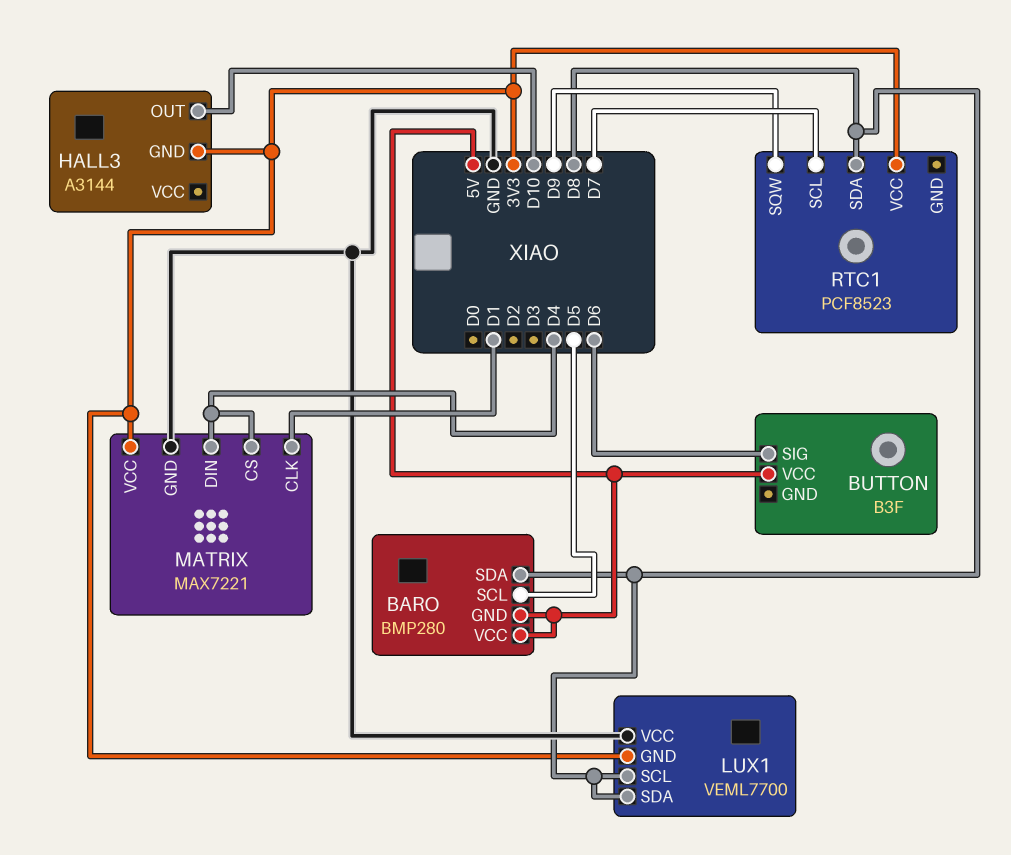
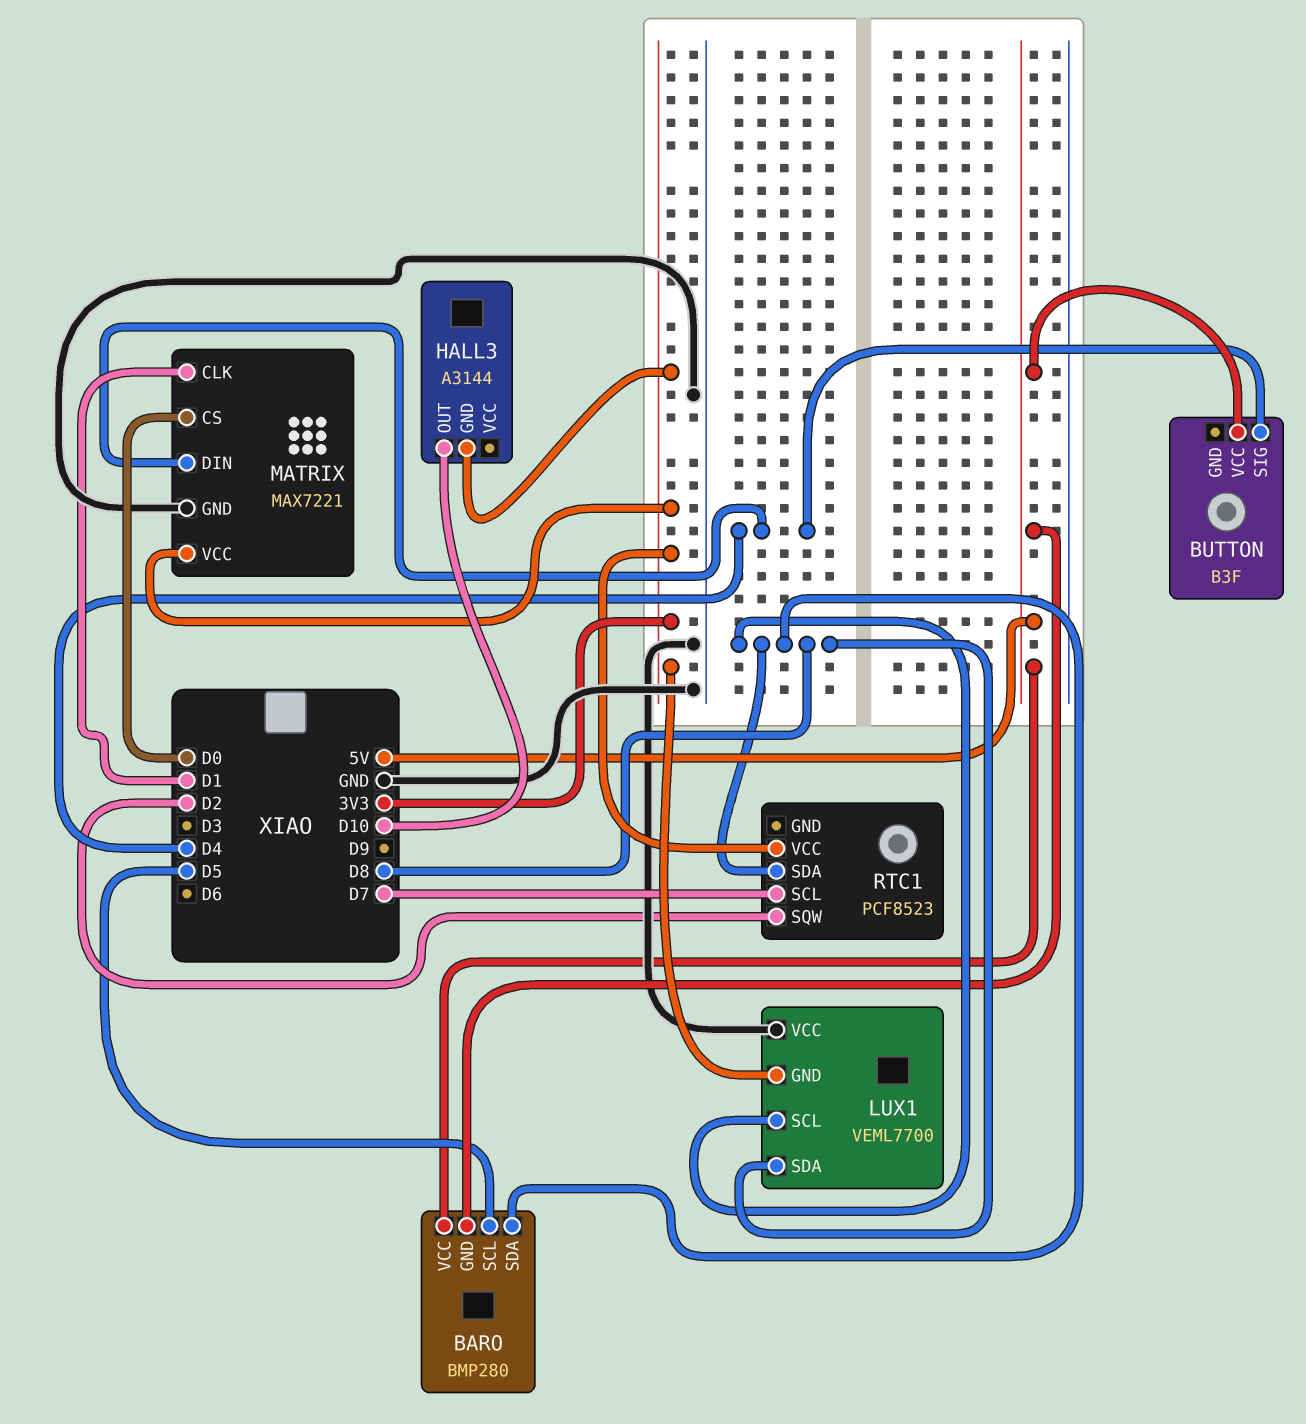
BUTTON pin SIG: D6 -> D4
MATRIX pin CS: D4 -> D0
RTC1 pin SQW: D9 -> D2

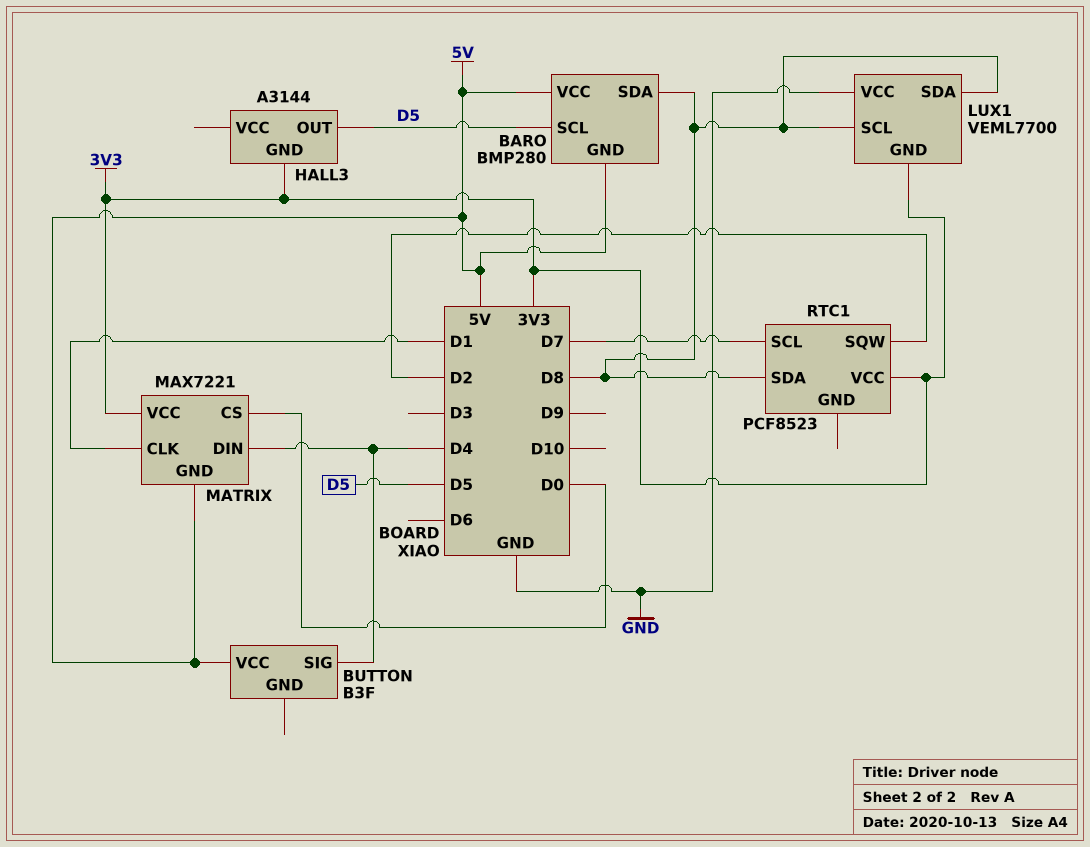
HALL3 pin OUT: D10 -> D5
MATRIX pin GND: GND -> 5V

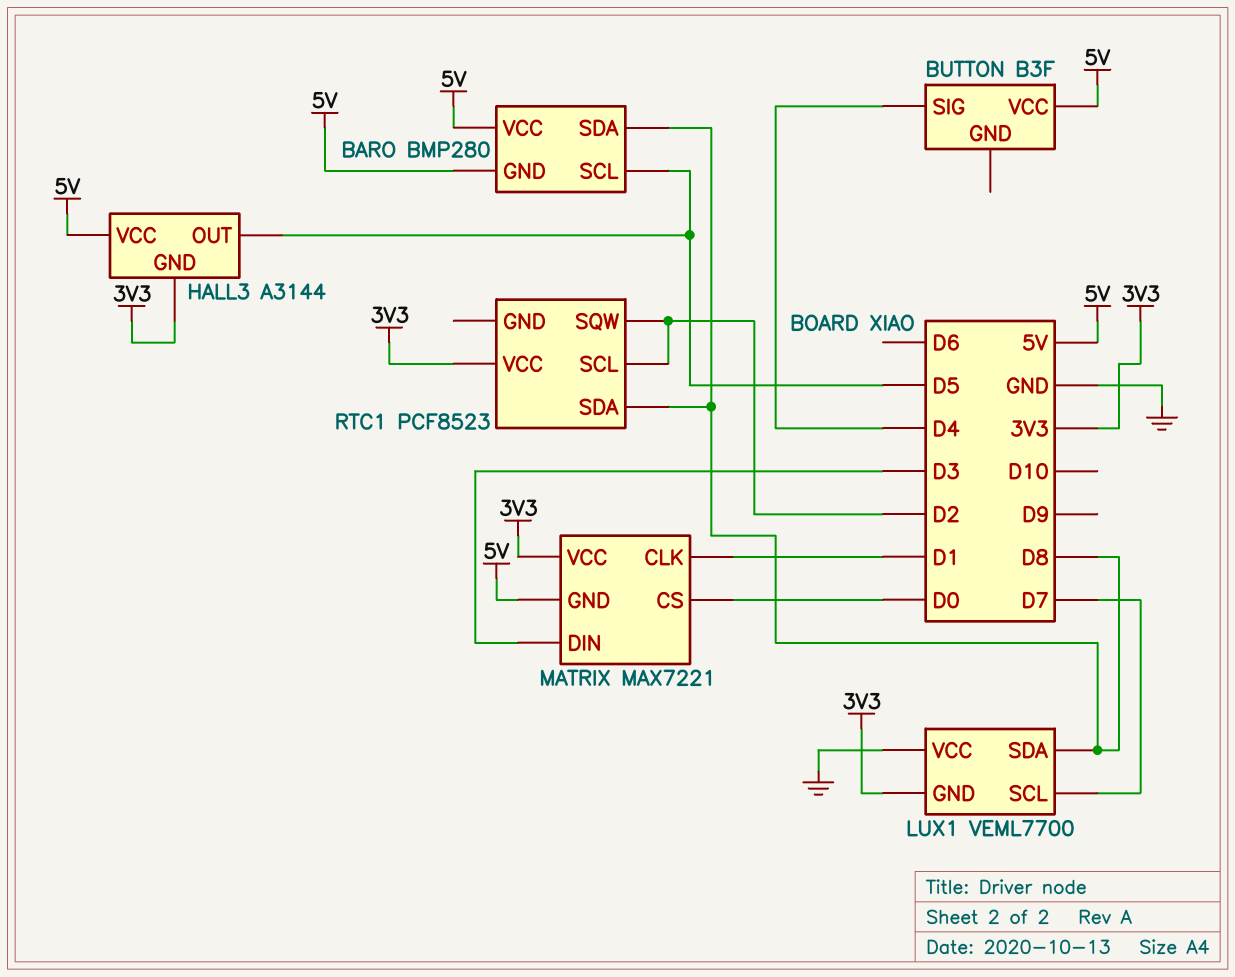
HALL3 pin VCC: none -> 5V
LUX1 pin SCL: D8 -> D7
MATRIX pin DIN: D4 -> D3
RTC1 pin SCL: D7 -> D2

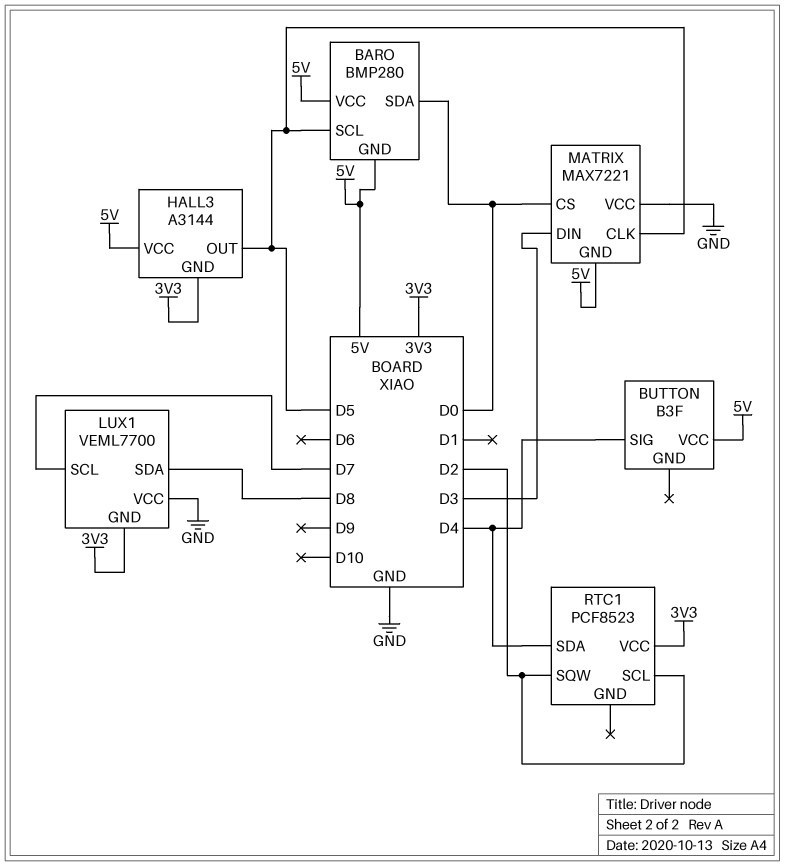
BARO pin SDA: D8 -> D0
MATRIX pin CLK: D1 -> D5
MATRIX pin VCC: 3V3 -> GND
RTC1 pin SDA: D8 -> D4

